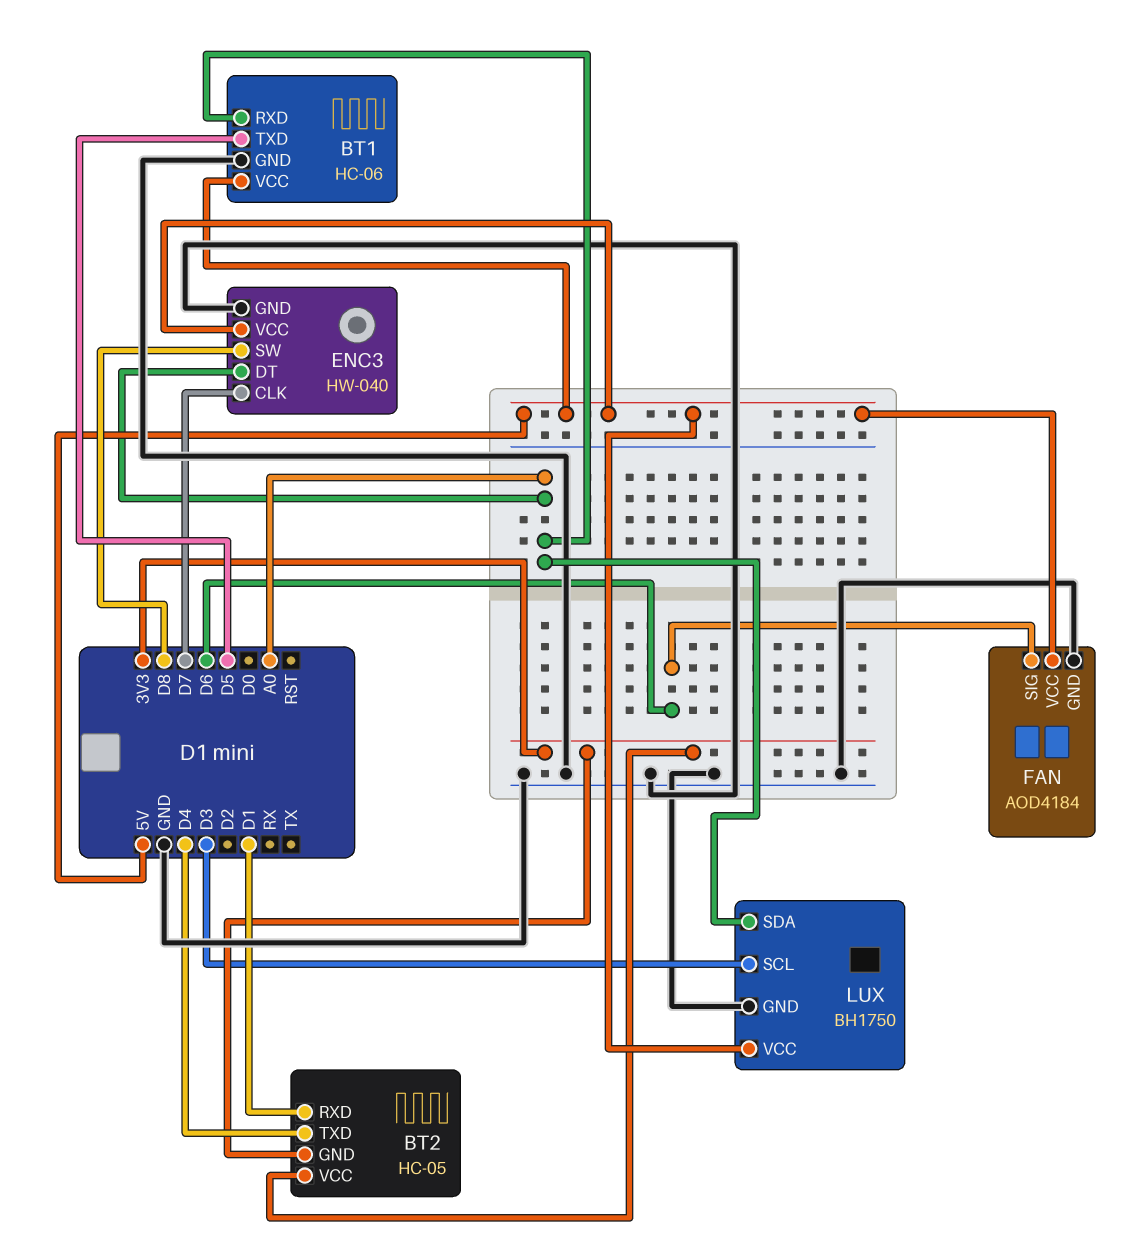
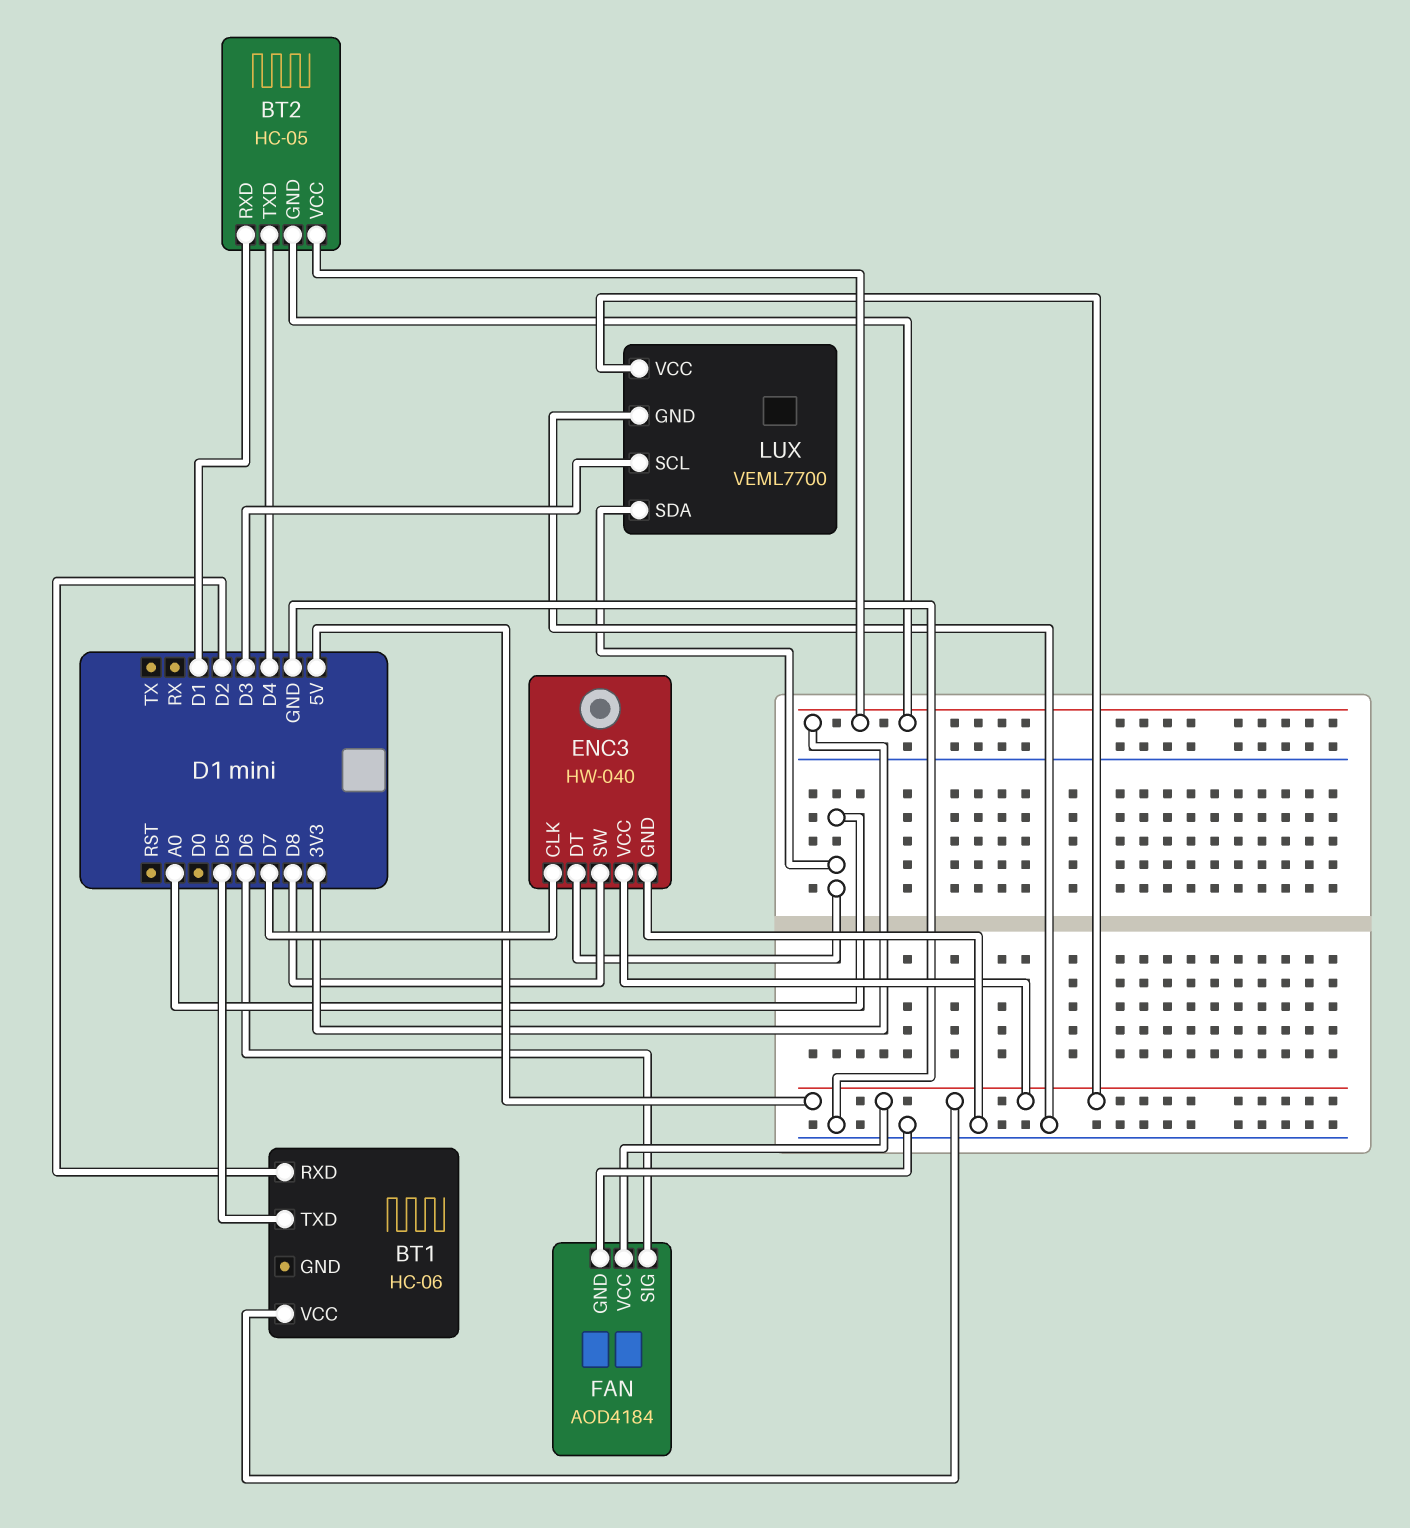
BT1 pin GND: GND -> none
BT1 pin RXD: A0 -> D2
LUX: BH1750 -> VEML7700

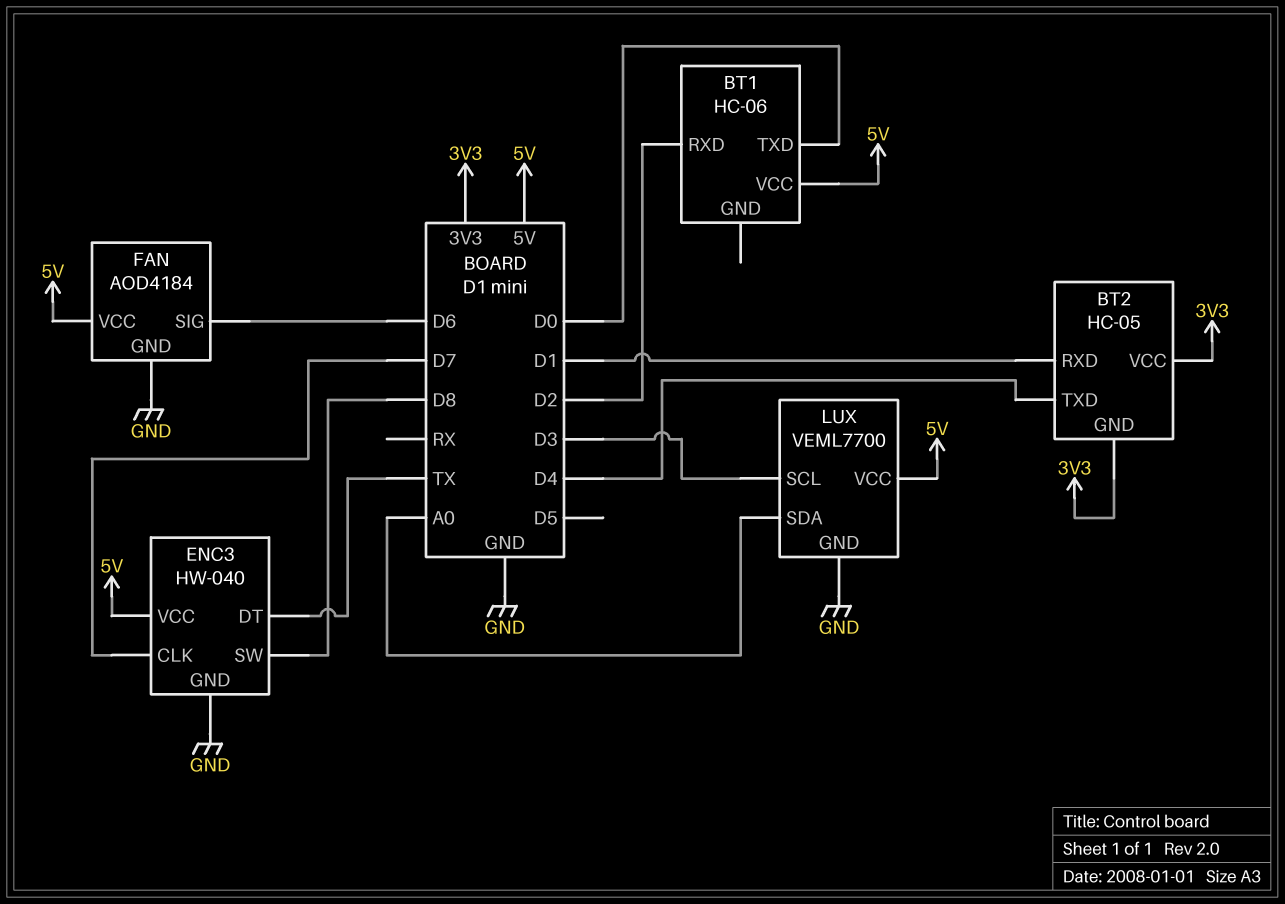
BT1 pin TXD: D5 -> D0
ENC3 pin DT: A0 -> TX

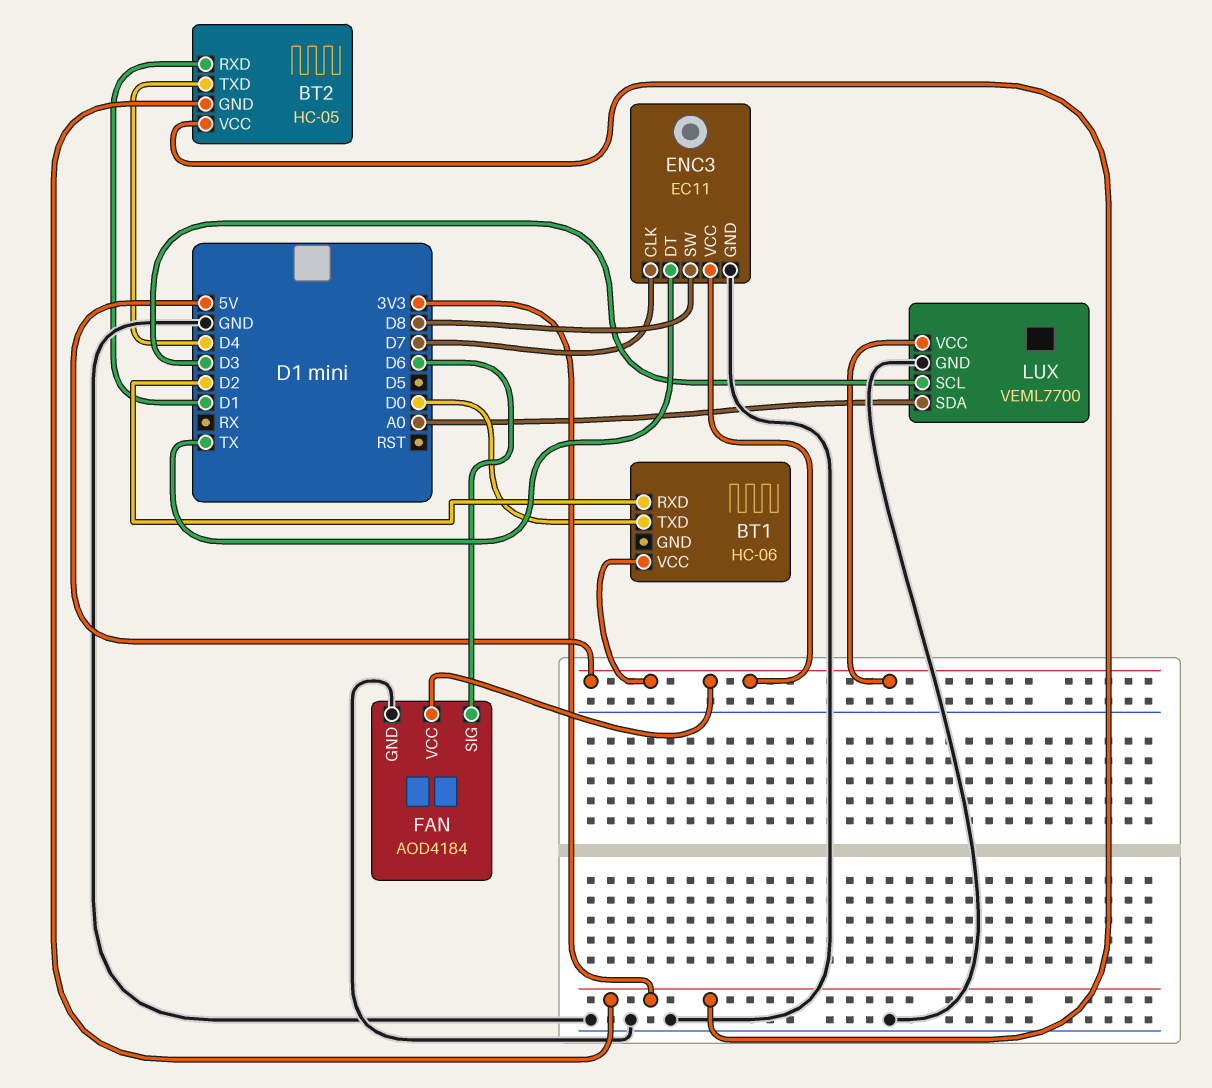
ENC3: HW-040 -> EC11

